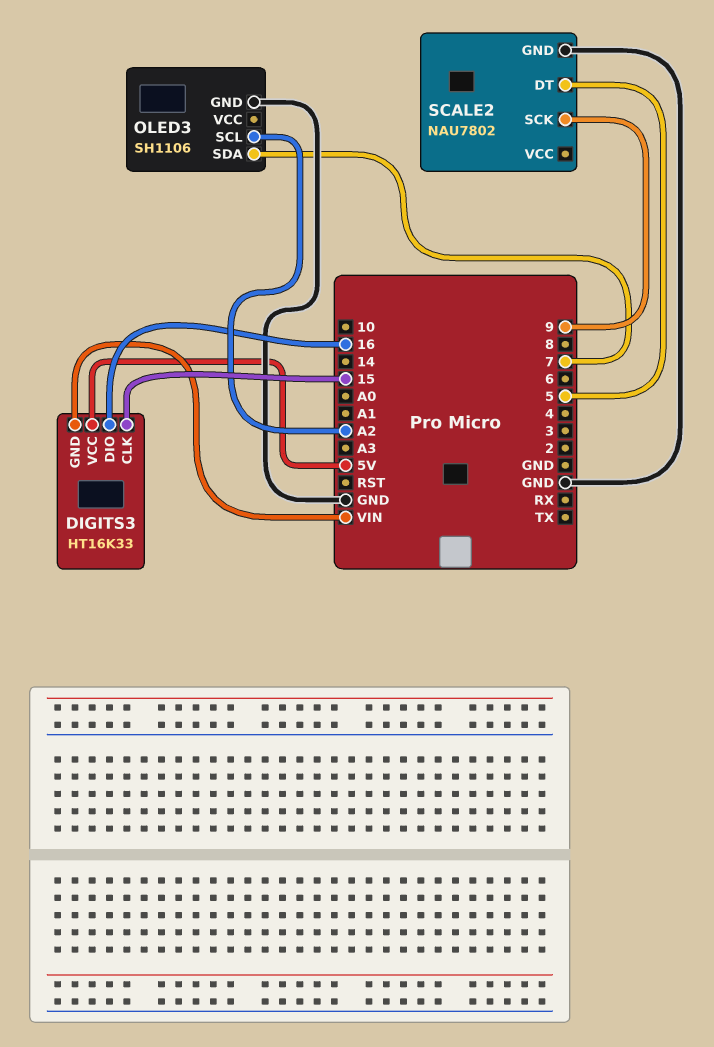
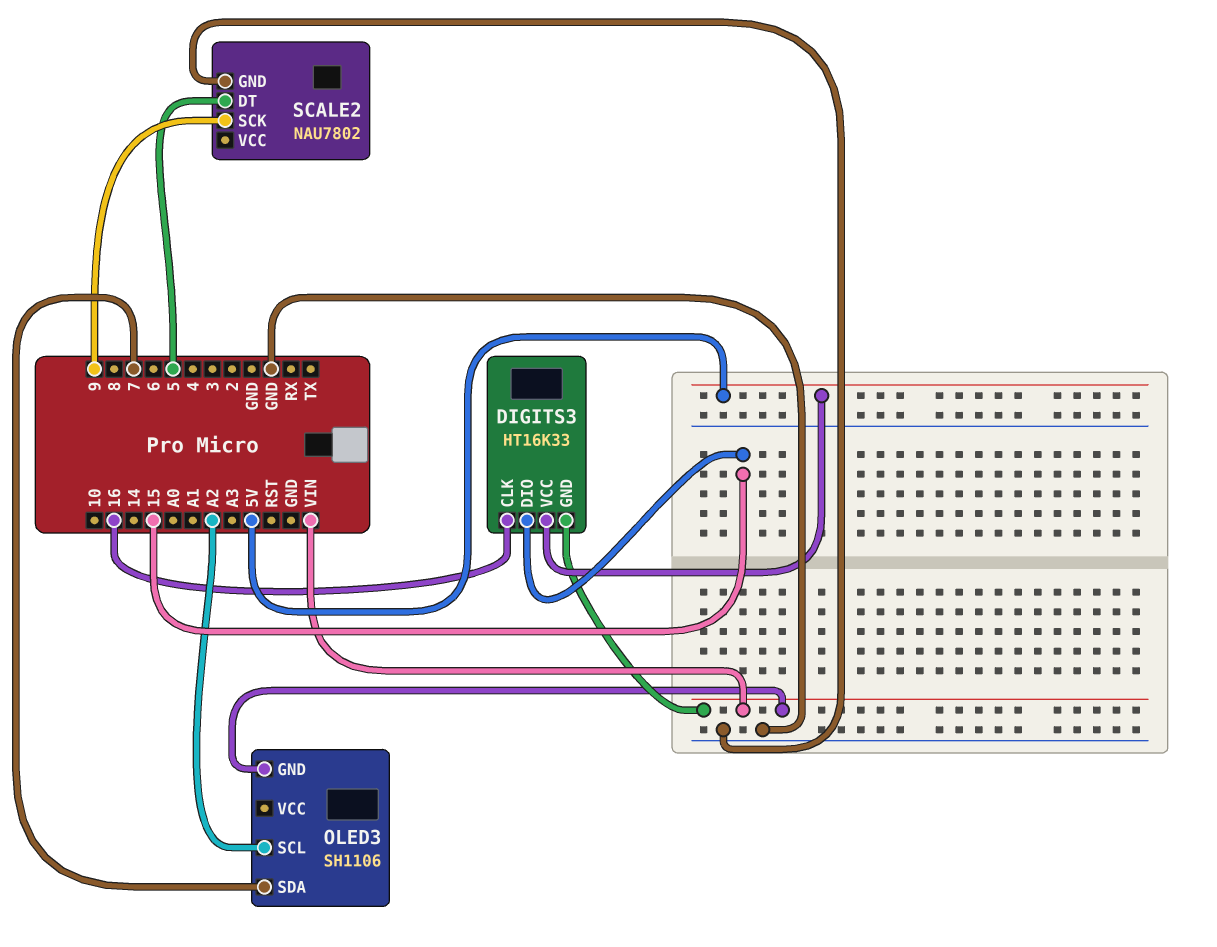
DIGITS3 pin CLK: 15 -> 16
DIGITS3 pin DIO: 16 -> 15
OLED3 pin GND: GND -> VIN

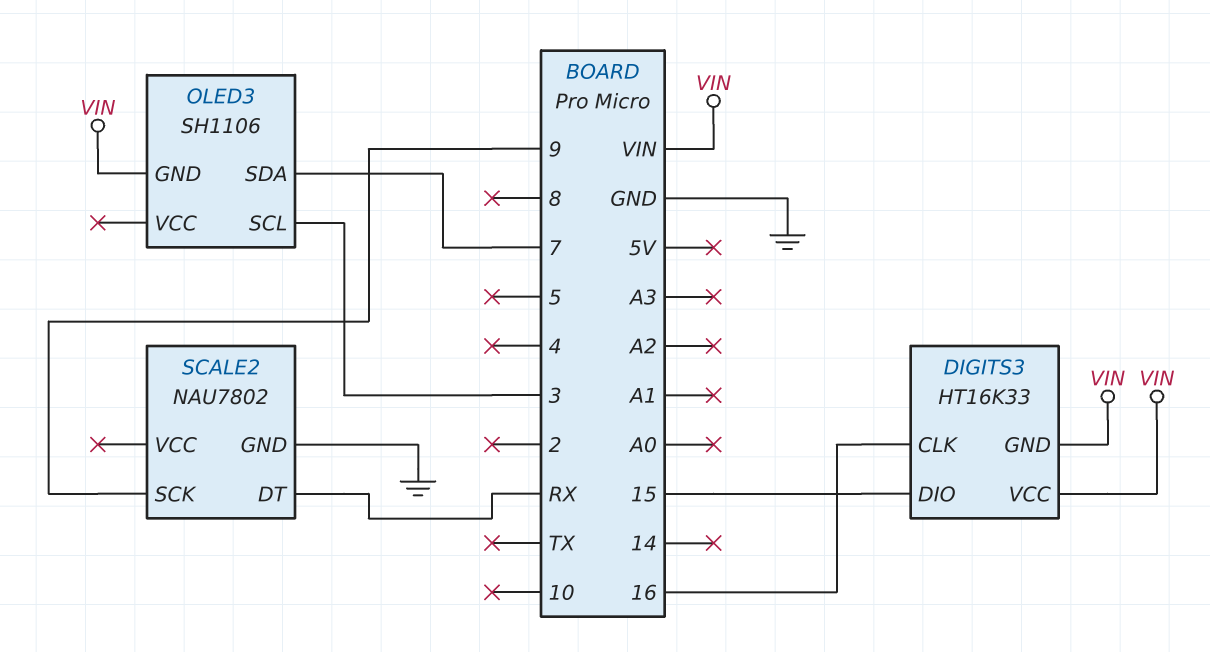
DIGITS3 pin VCC: 5V -> VIN
OLED3 pin SCL: A2 -> 3
SCALE2 pin DT: 5 -> RX

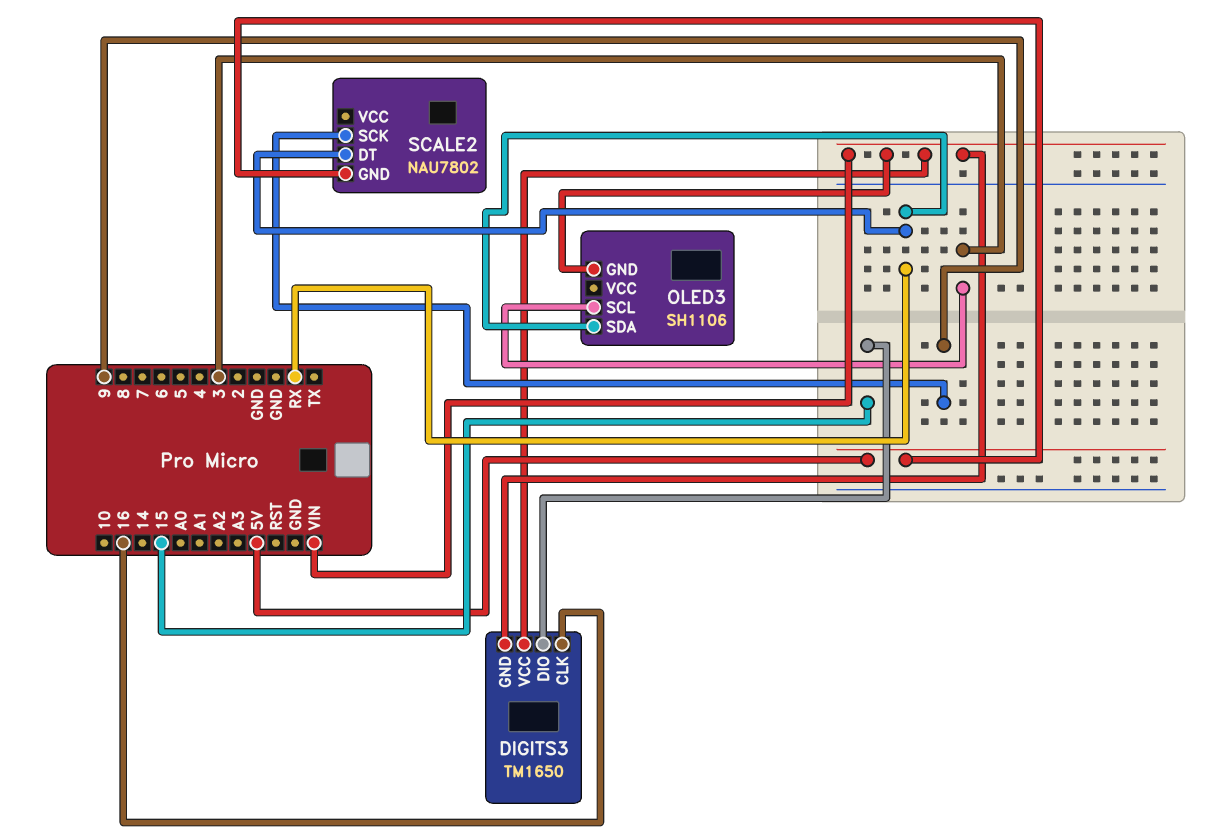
DIGITS3: HT16K33 -> TM1650
OLED3 pin SDA: 7 -> RX
SCALE2 pin GND: GND -> 5V

